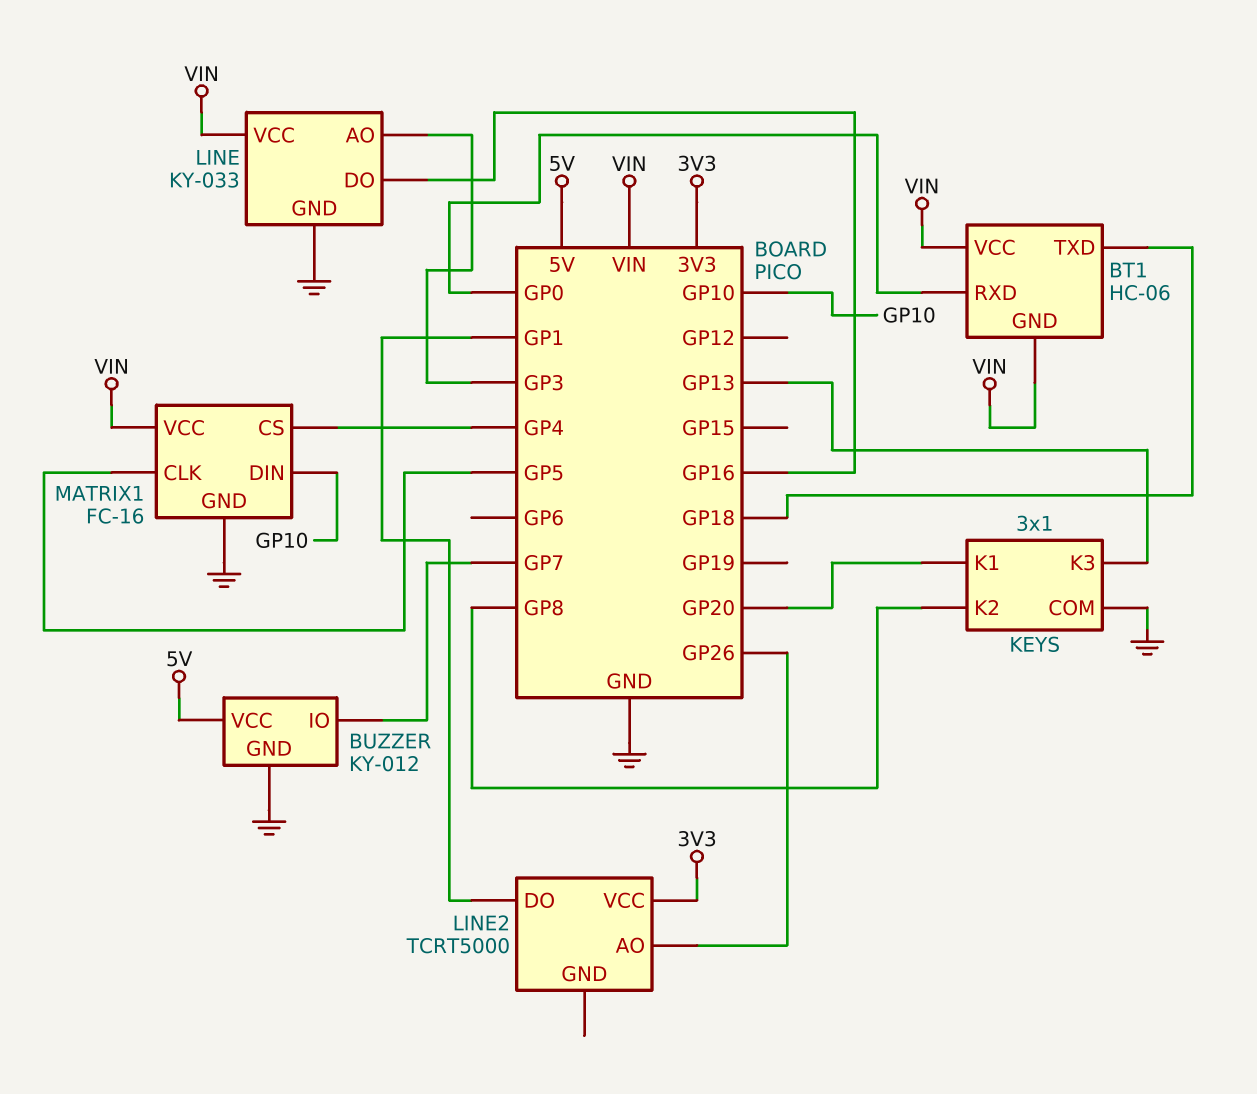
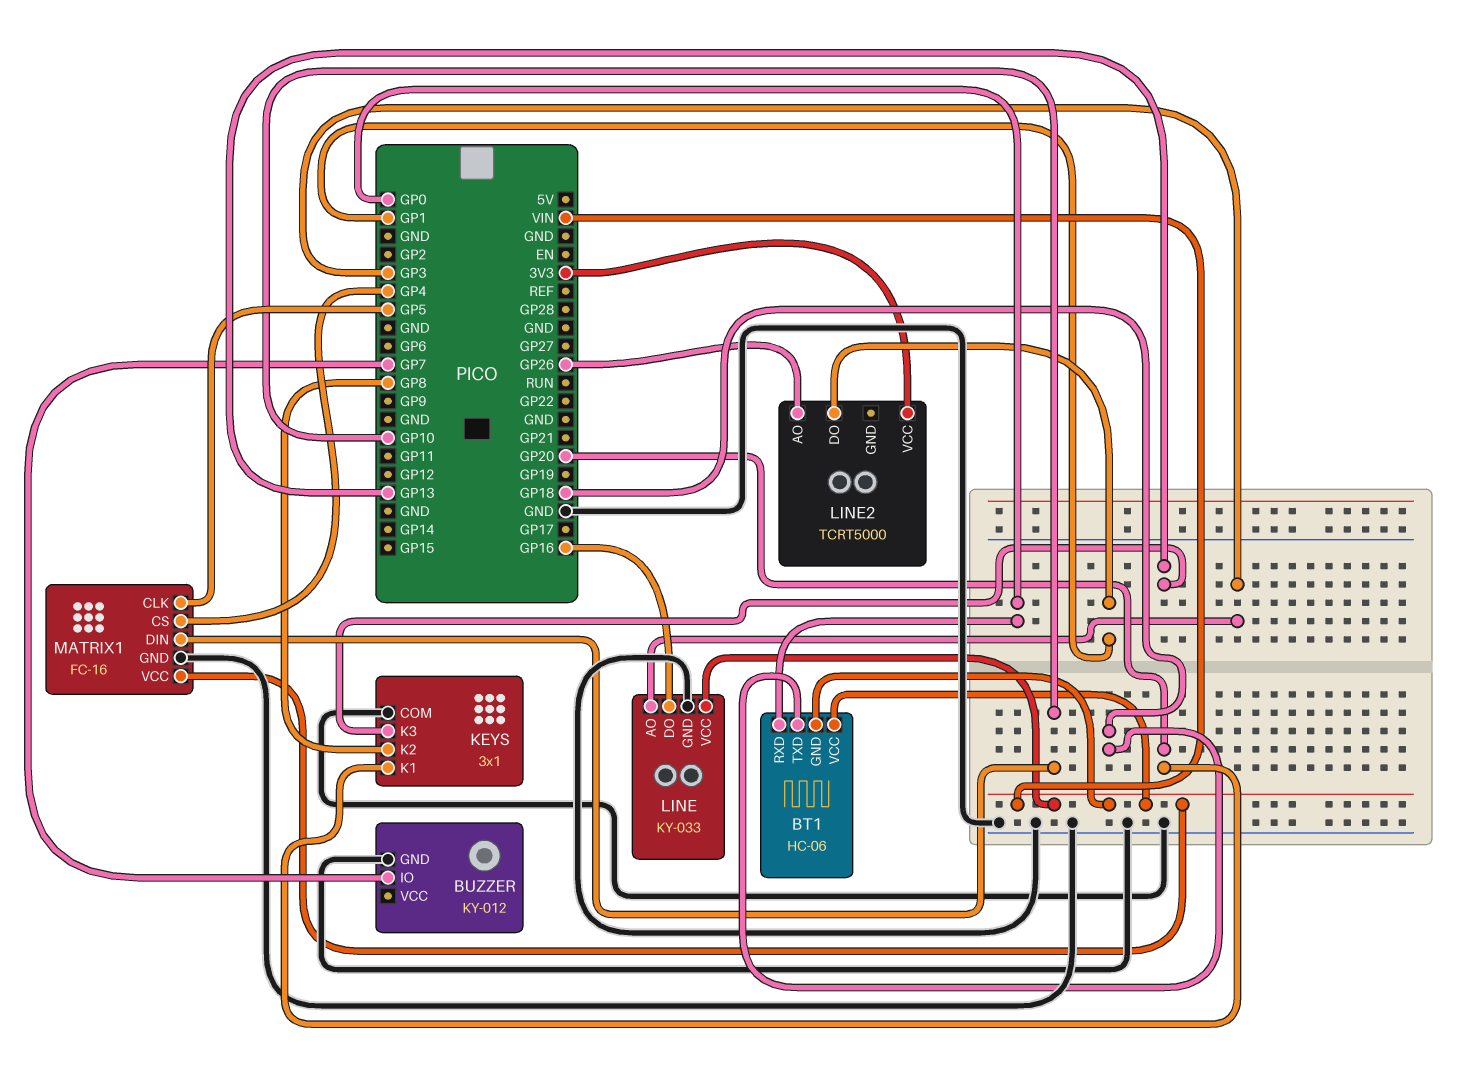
BUZZER pin VCC: 5V -> none

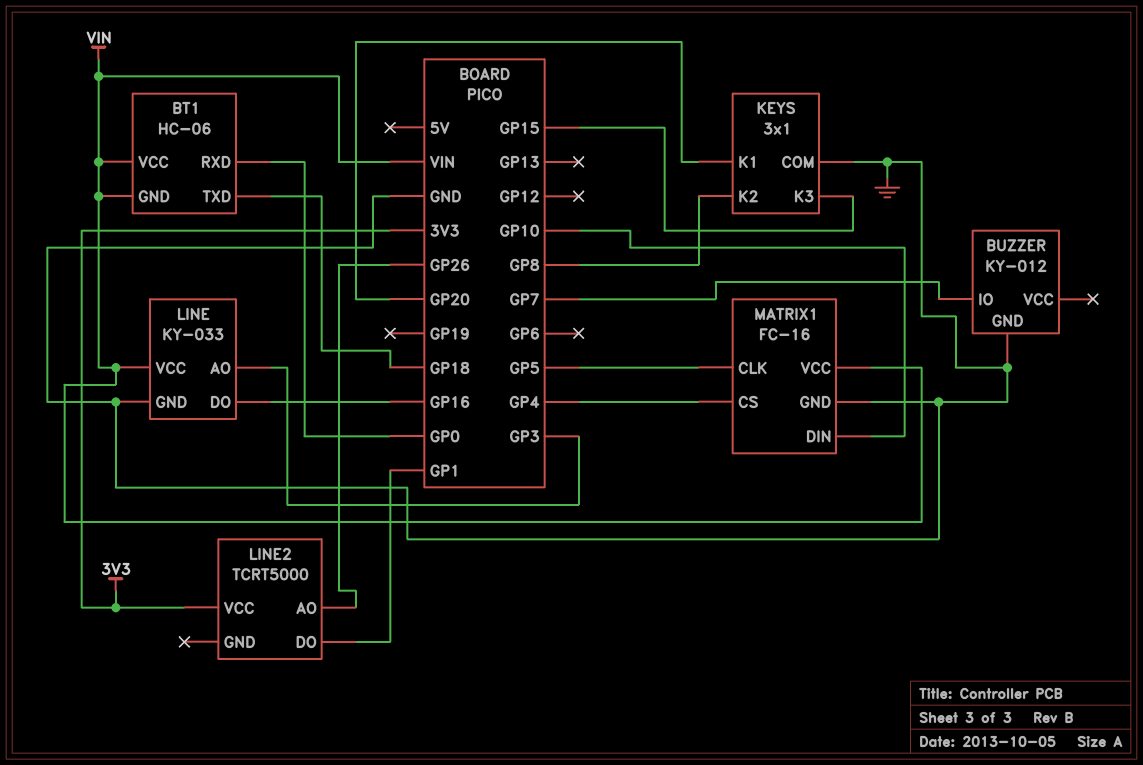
KEYS pin K3: GP13 -> GP15

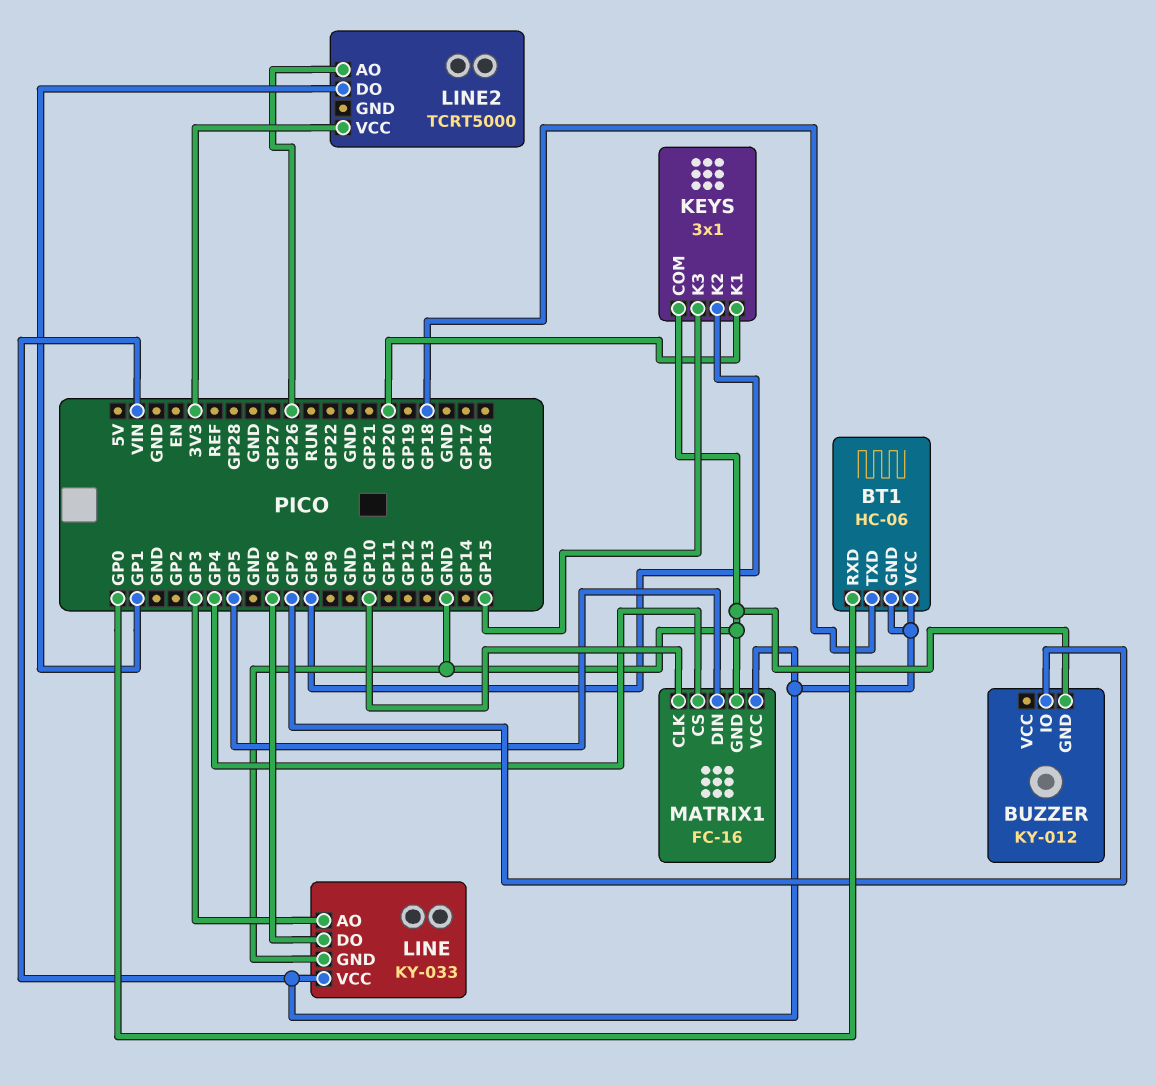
LINE pin DO: GP16 -> GP6
MATRIX1 pin CLK: GP5 -> GP10
MATRIX1 pin DIN: GP10 -> GP5

